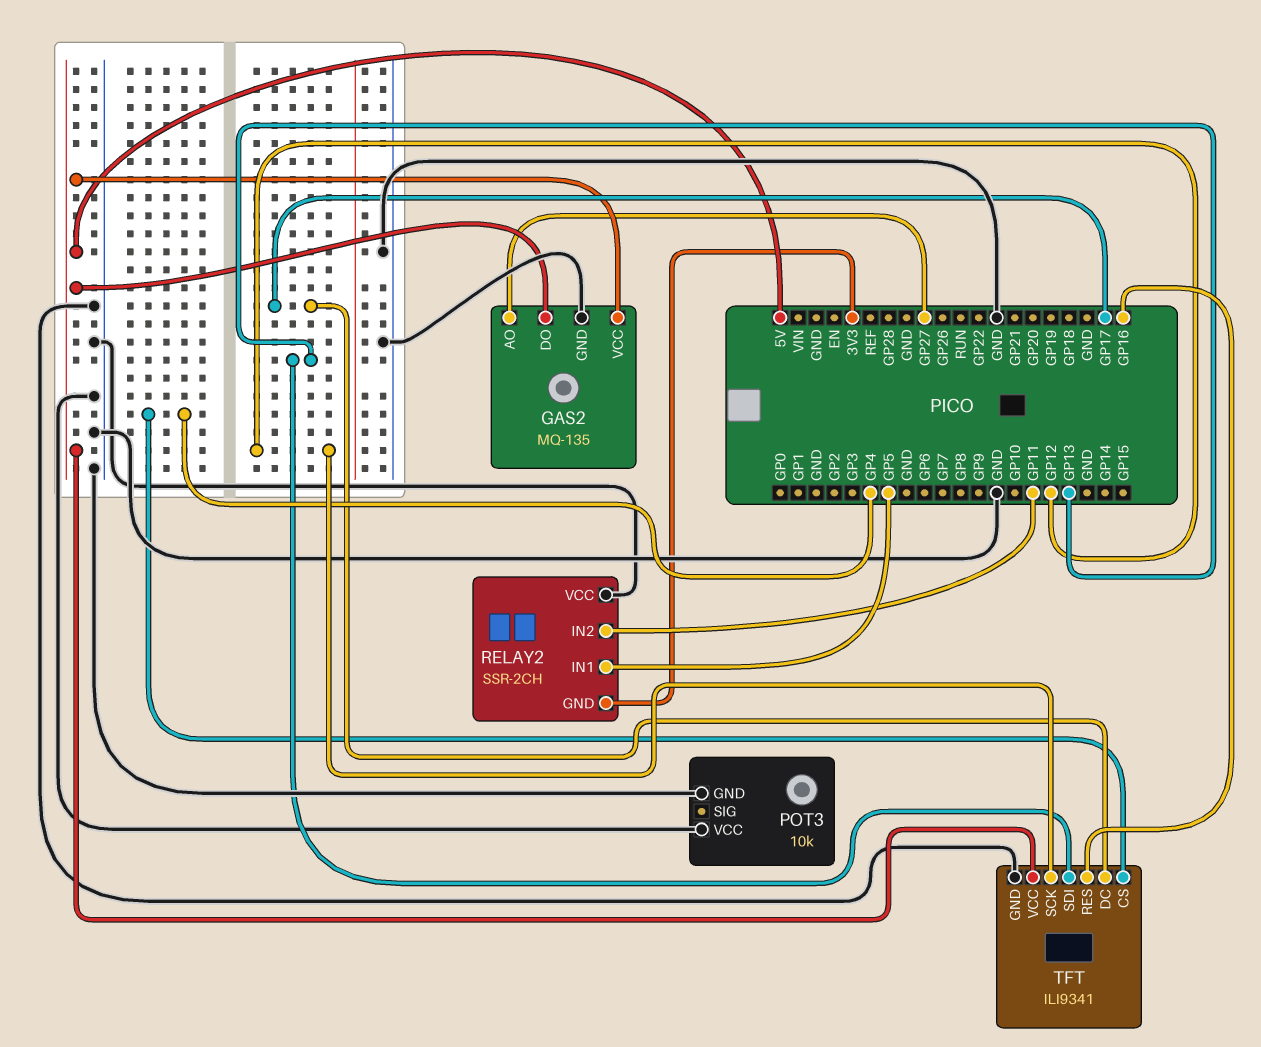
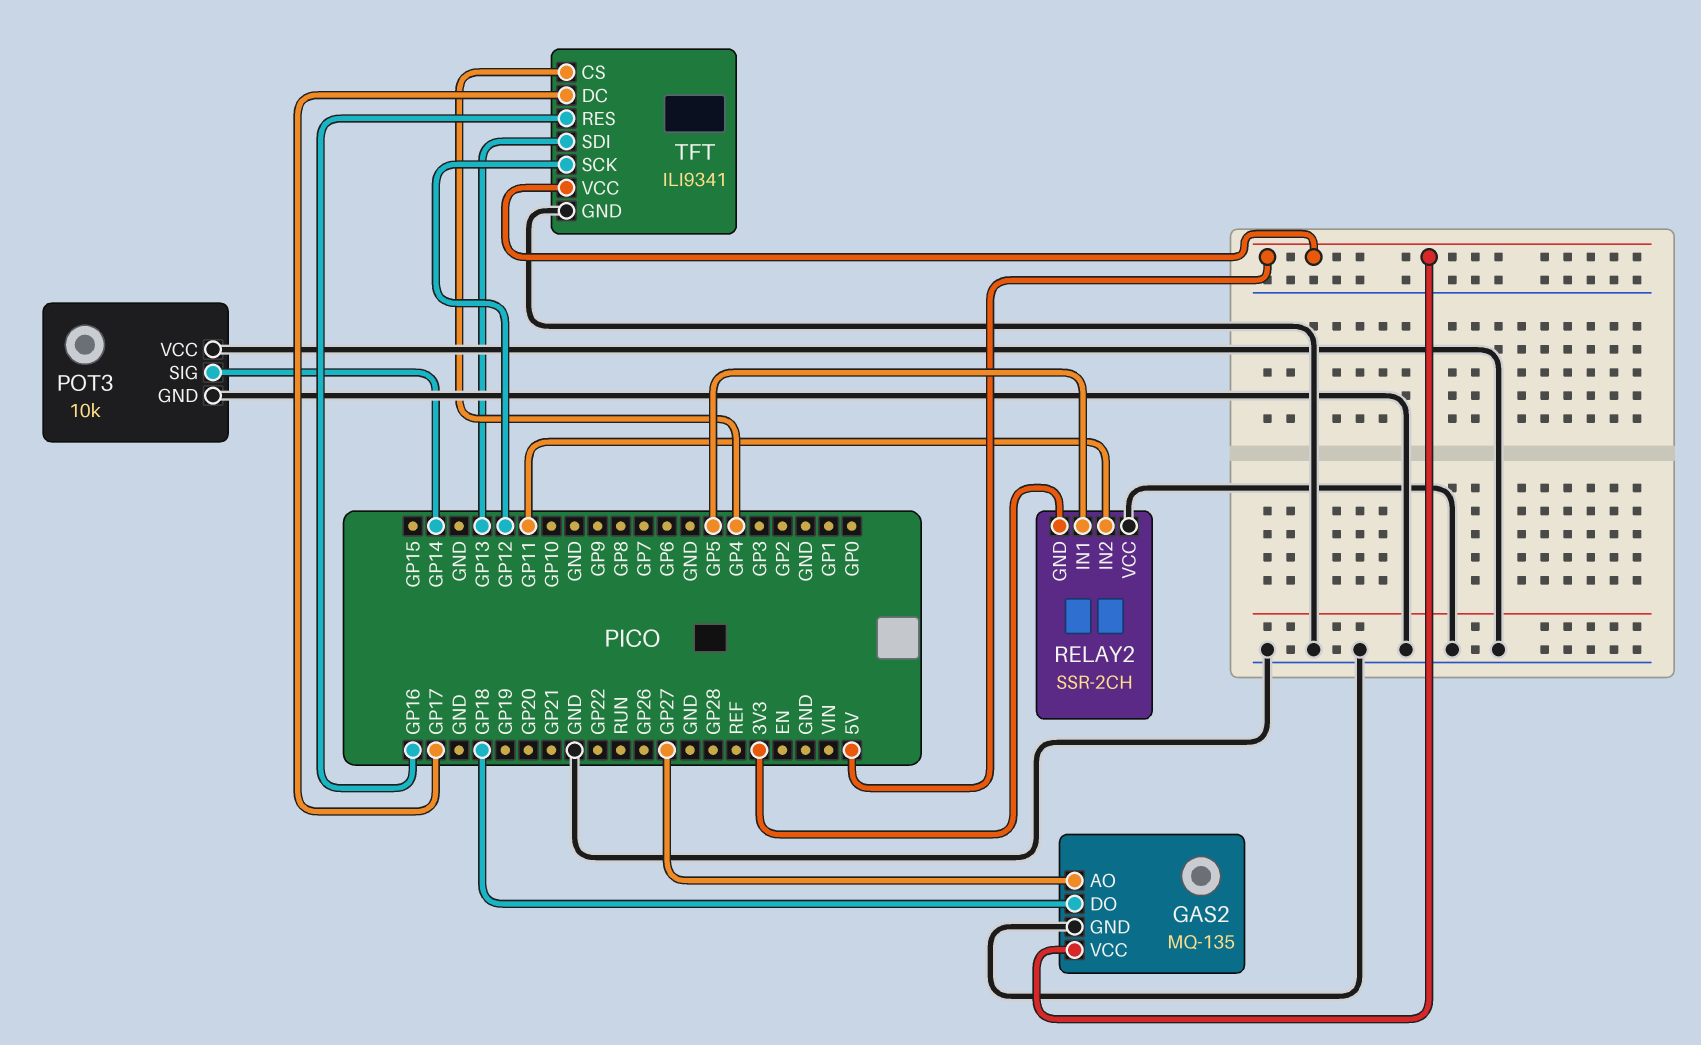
GAS2 pin DO: 5V -> GP18
POT3 pin SIG: none -> GP14

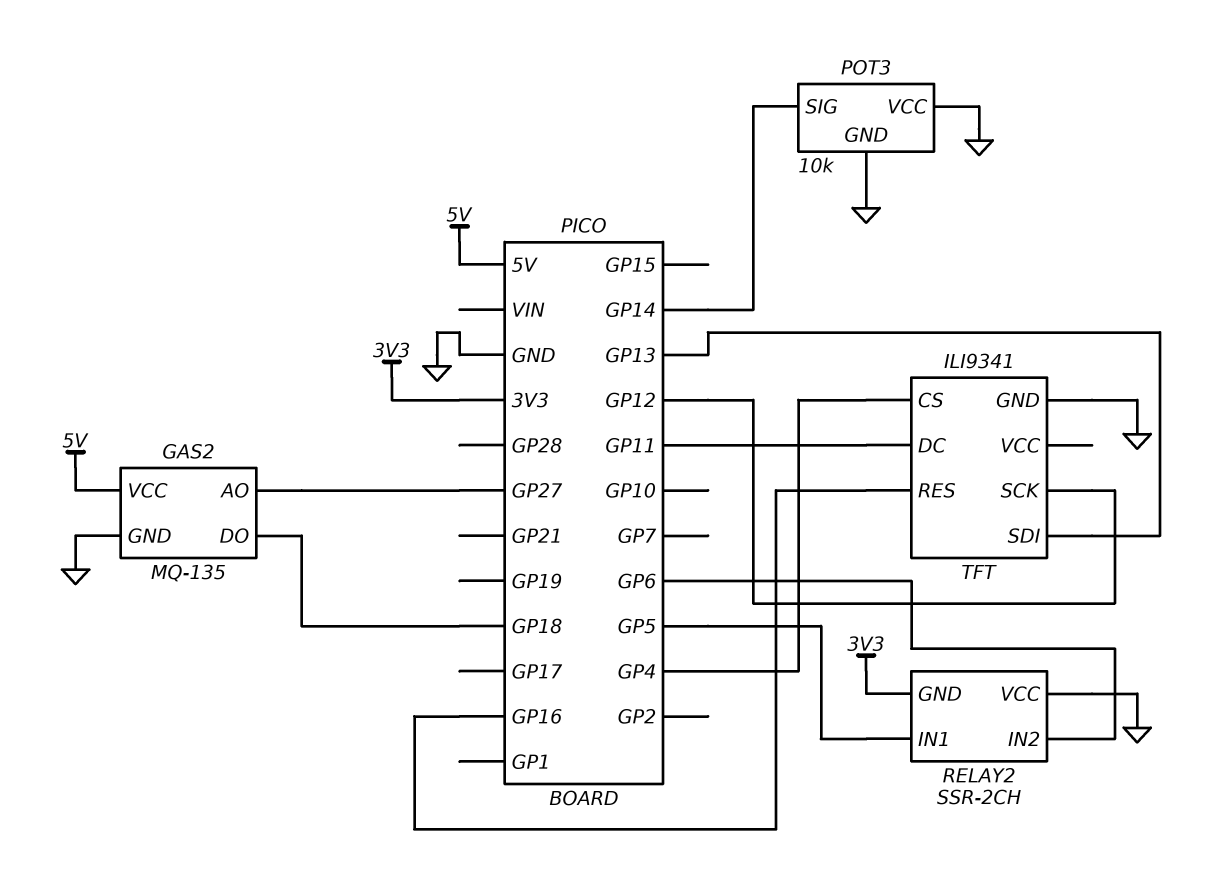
RELAY2 pin IN2: GP11 -> GP6
TFT pin DC: GP17 -> GP11
TFT pin VCC: 5V -> none

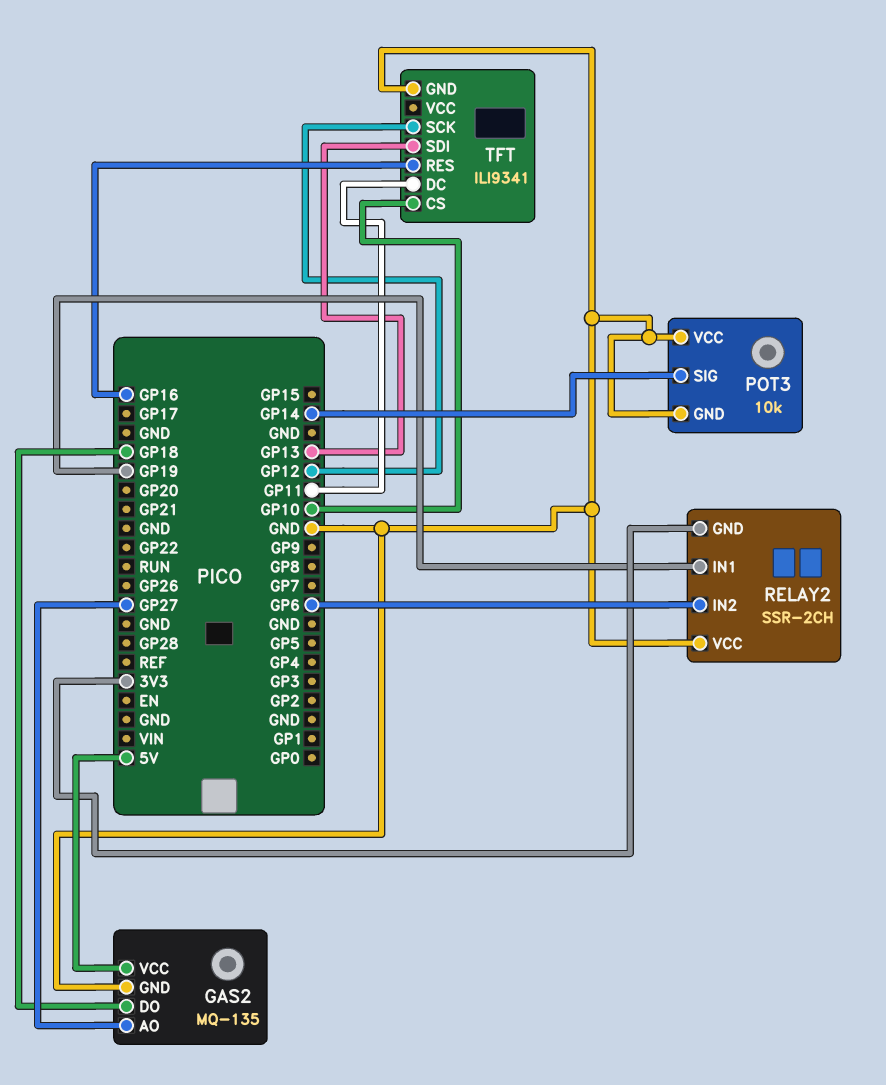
RELAY2 pin IN1: GP5 -> GP19
TFT pin CS: GP4 -> GP10

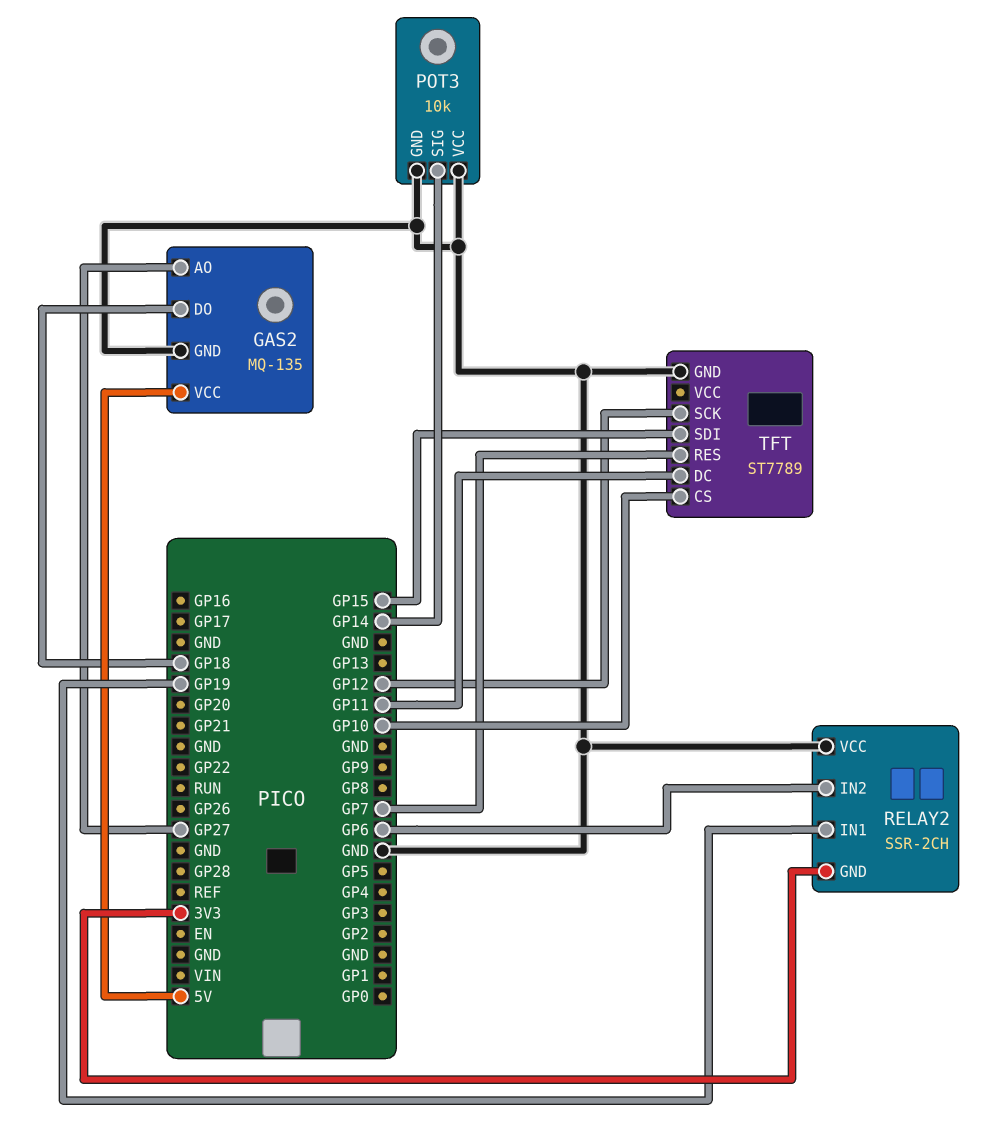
TFT: ILI9341 -> ST7789
TFT pin RES: GP16 -> GP7
TFT pin SDI: GP13 -> GP15

